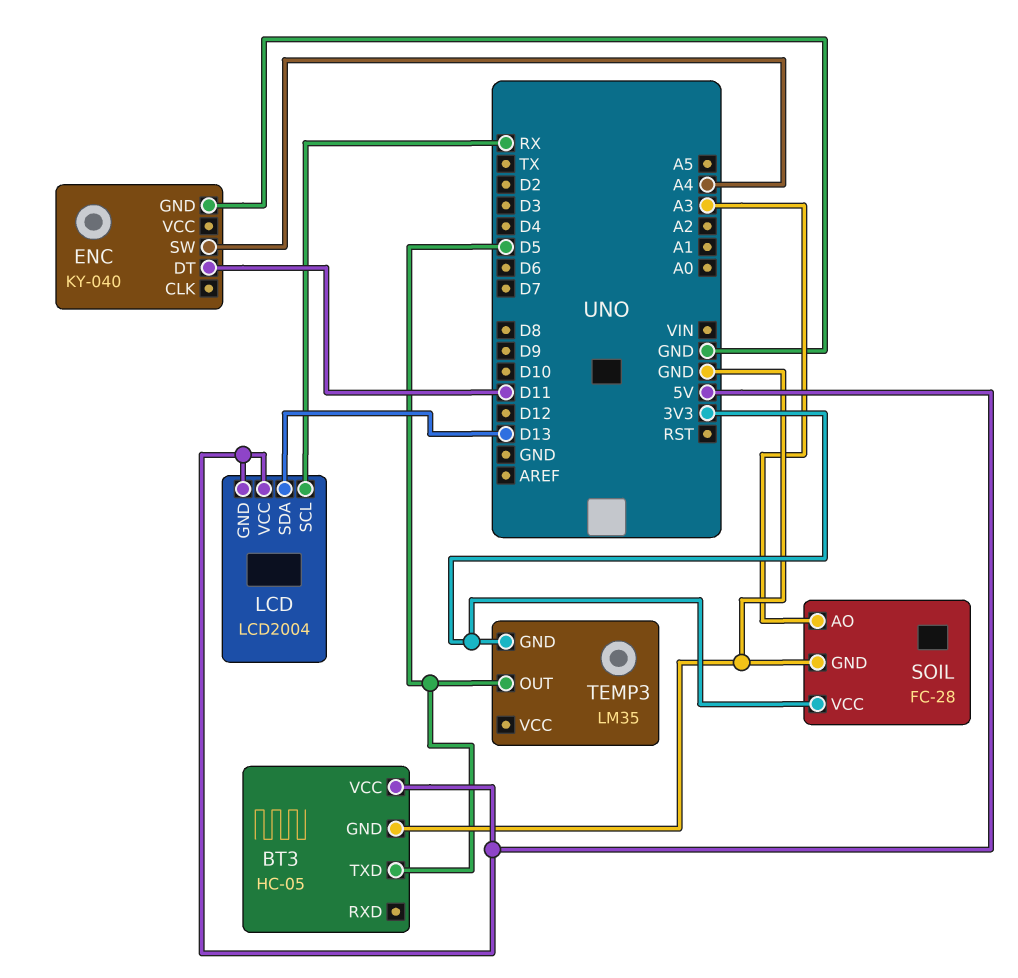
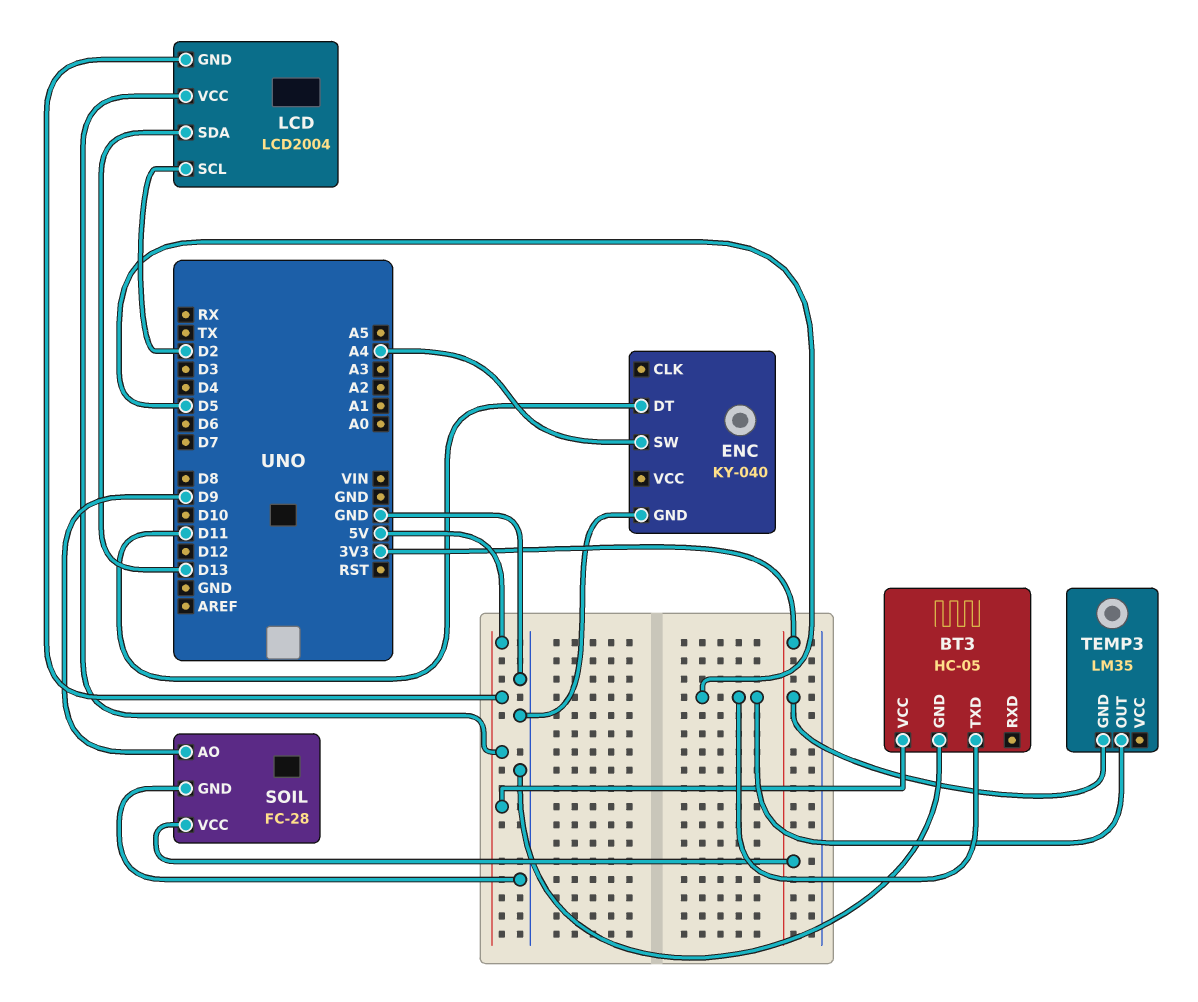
LCD pin SCL: RX -> D2
SOIL pin AO: A3 -> D9

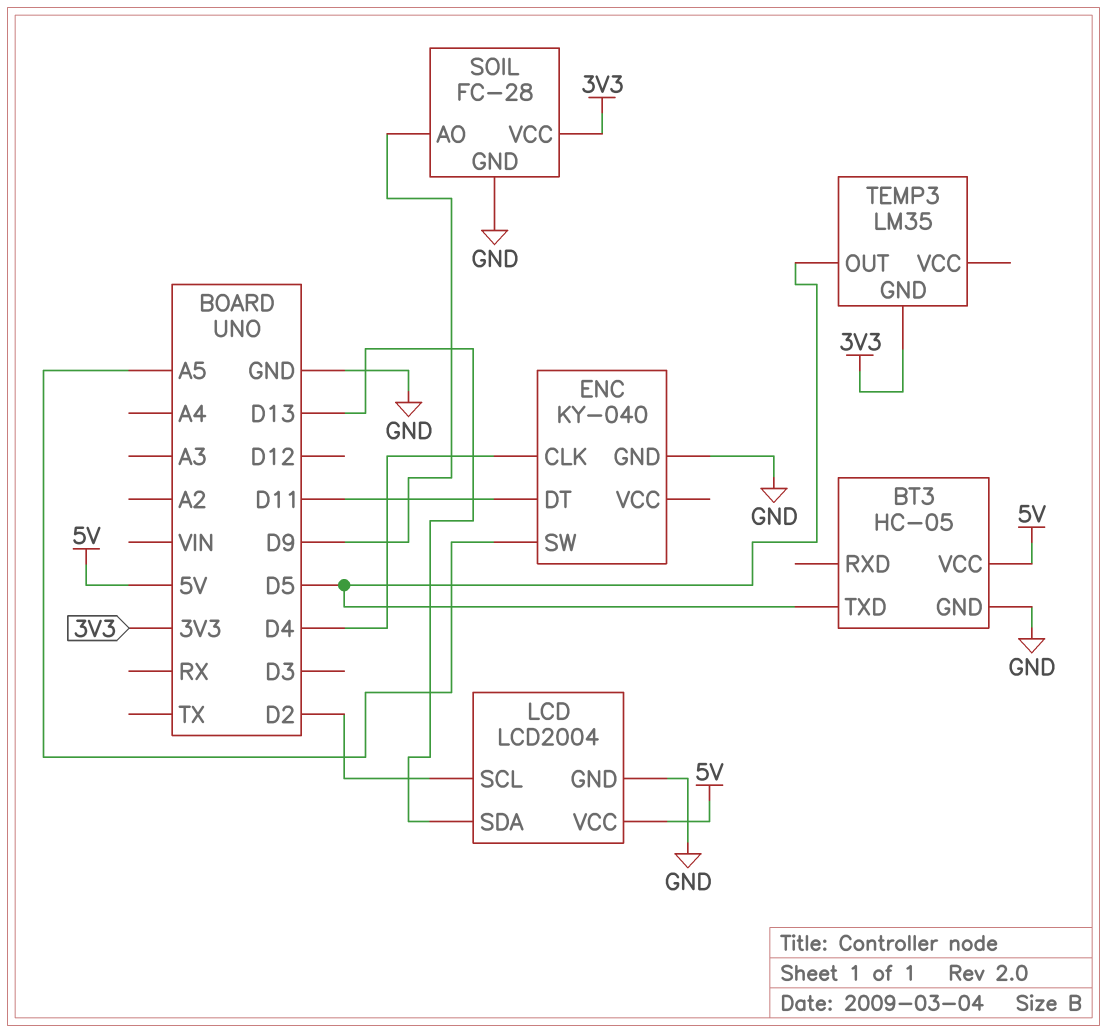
ENC pin CLK: none -> D4
ENC pin SW: A4 -> A5
LCD pin GND: 5V -> GND

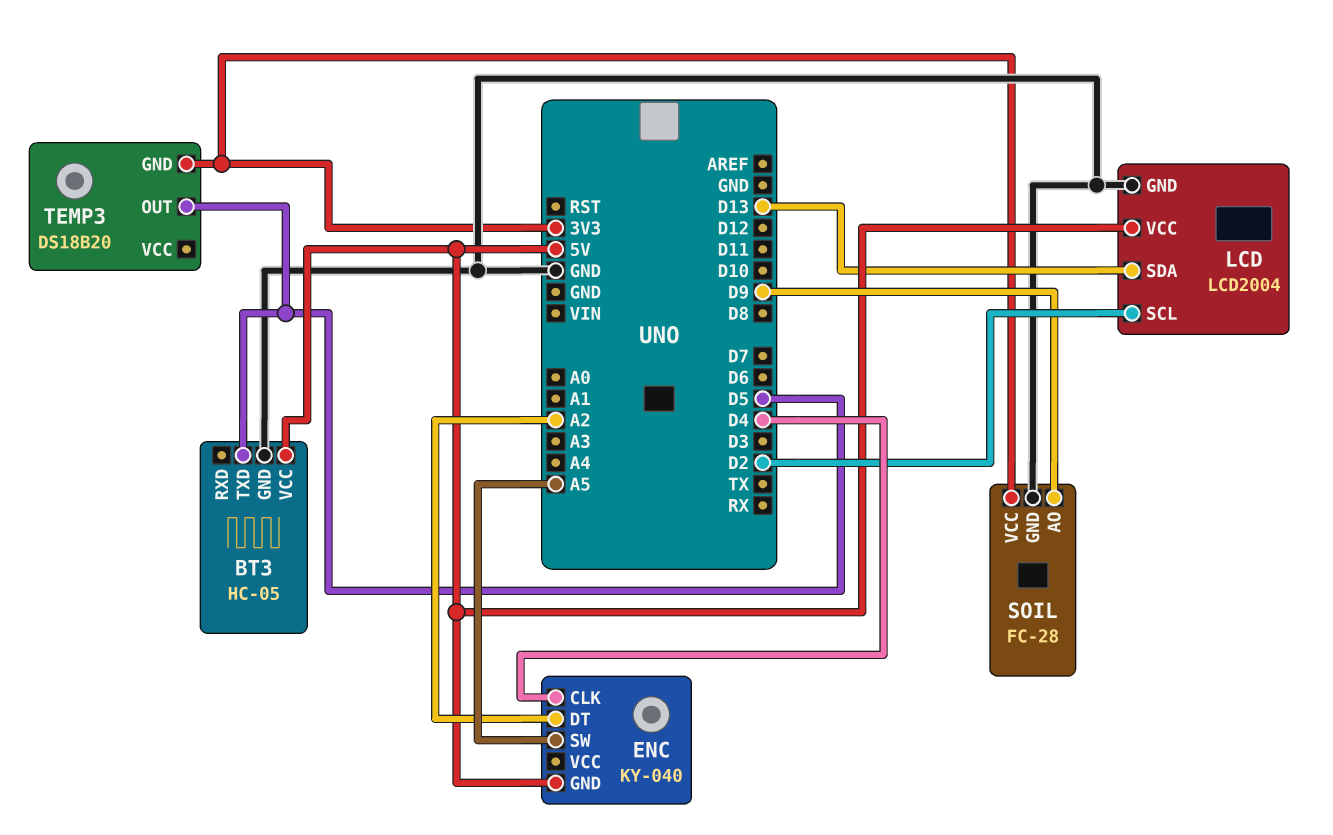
ENC pin DT: D11 -> A2
ENC pin GND: GND -> 5V
TEMP3: LM35 -> DS18B20

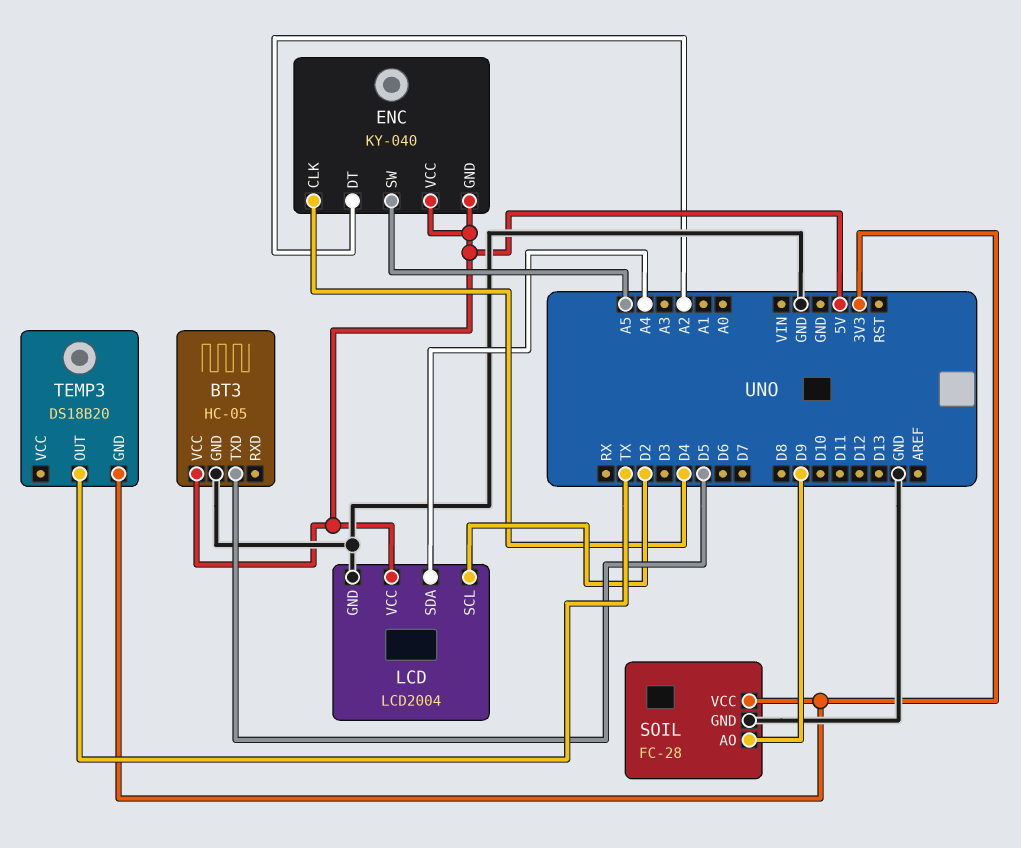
ENC pin VCC: none -> 5V
LCD pin SDA: D13 -> A4
TEMP3 pin OUT: D5 -> TX

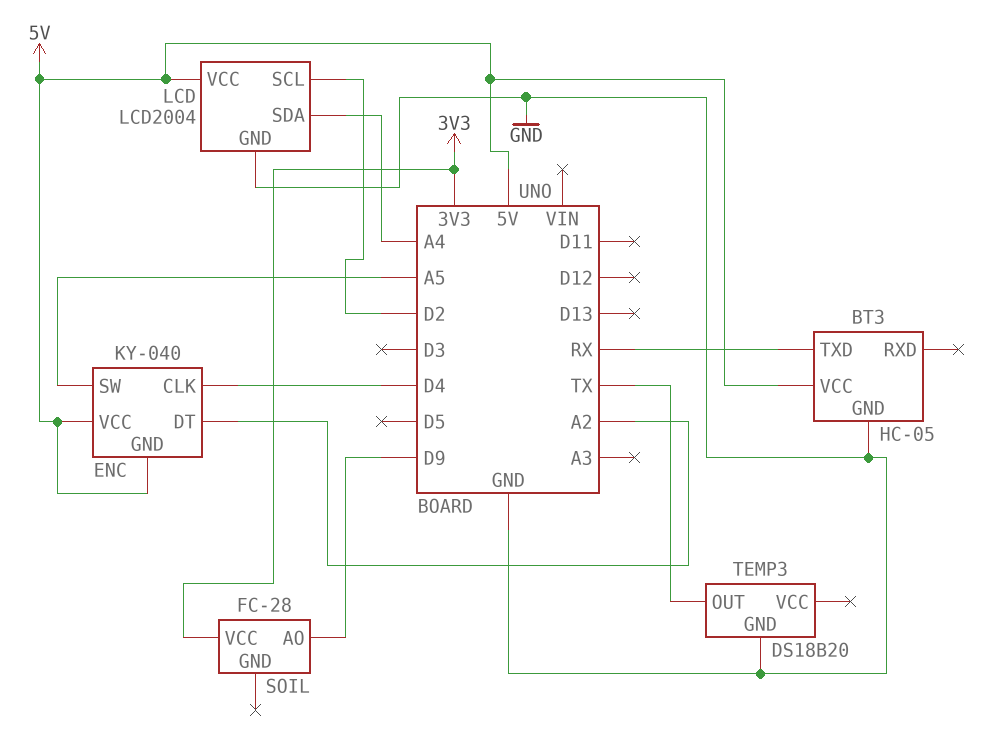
BT3 pin TXD: D5 -> RX
SOIL pin GND: GND -> none
TEMP3 pin GND: 3V3 -> GND

